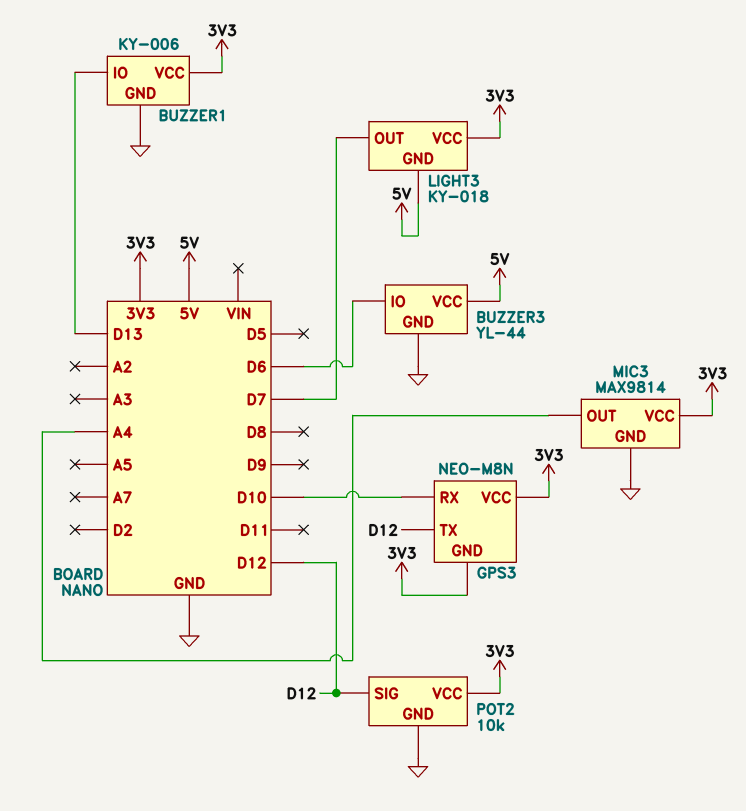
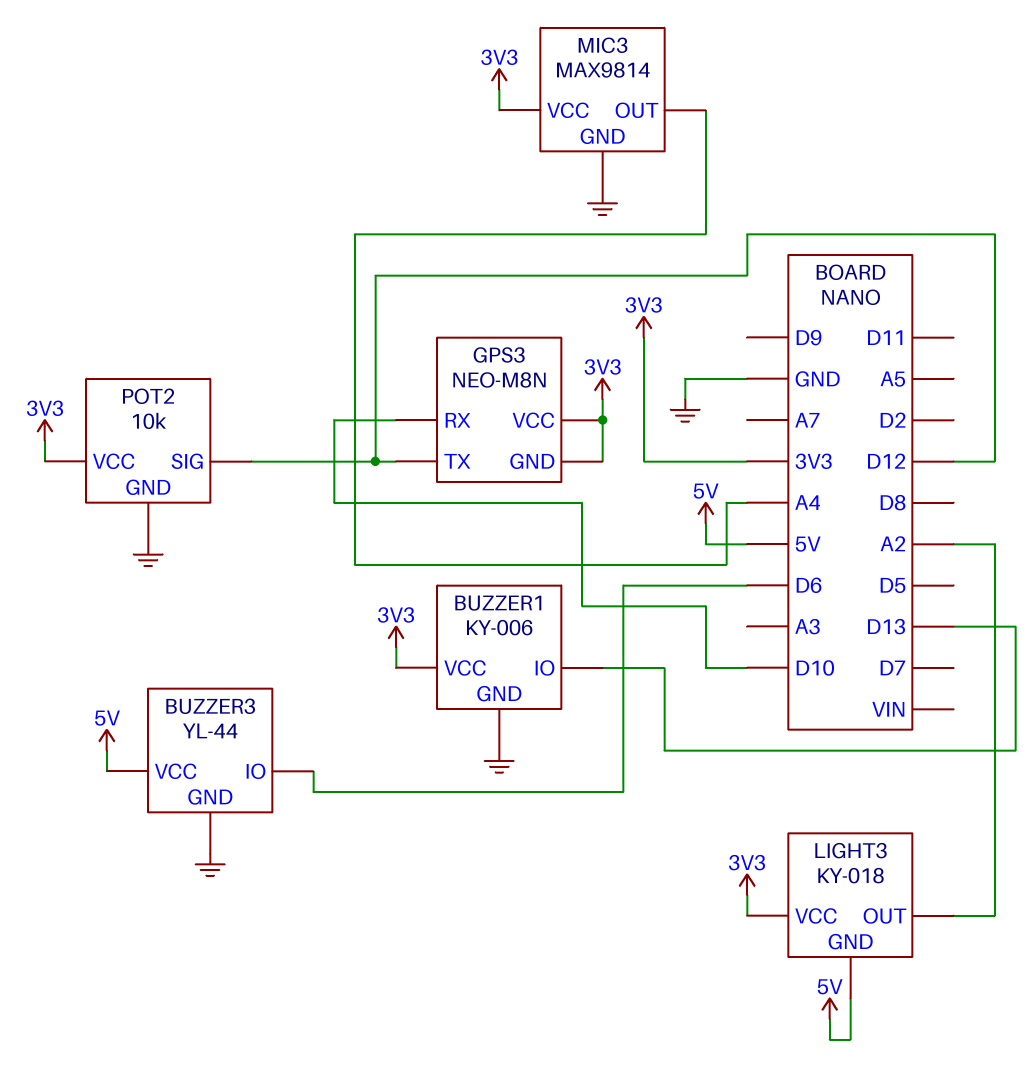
LIGHT3 pin OUT: D7 -> A2

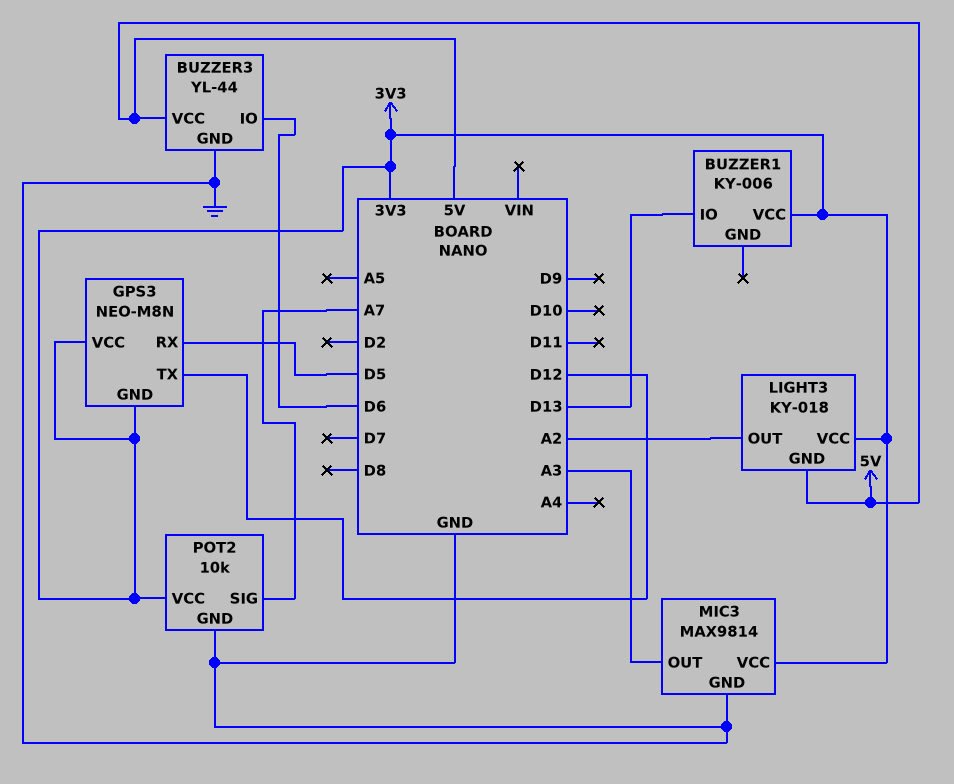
BUZZER1 pin GND: GND -> none
GPS3 pin RX: D10 -> D5
MIC3 pin OUT: A4 -> A3
POT2 pin SIG: D12 -> A7

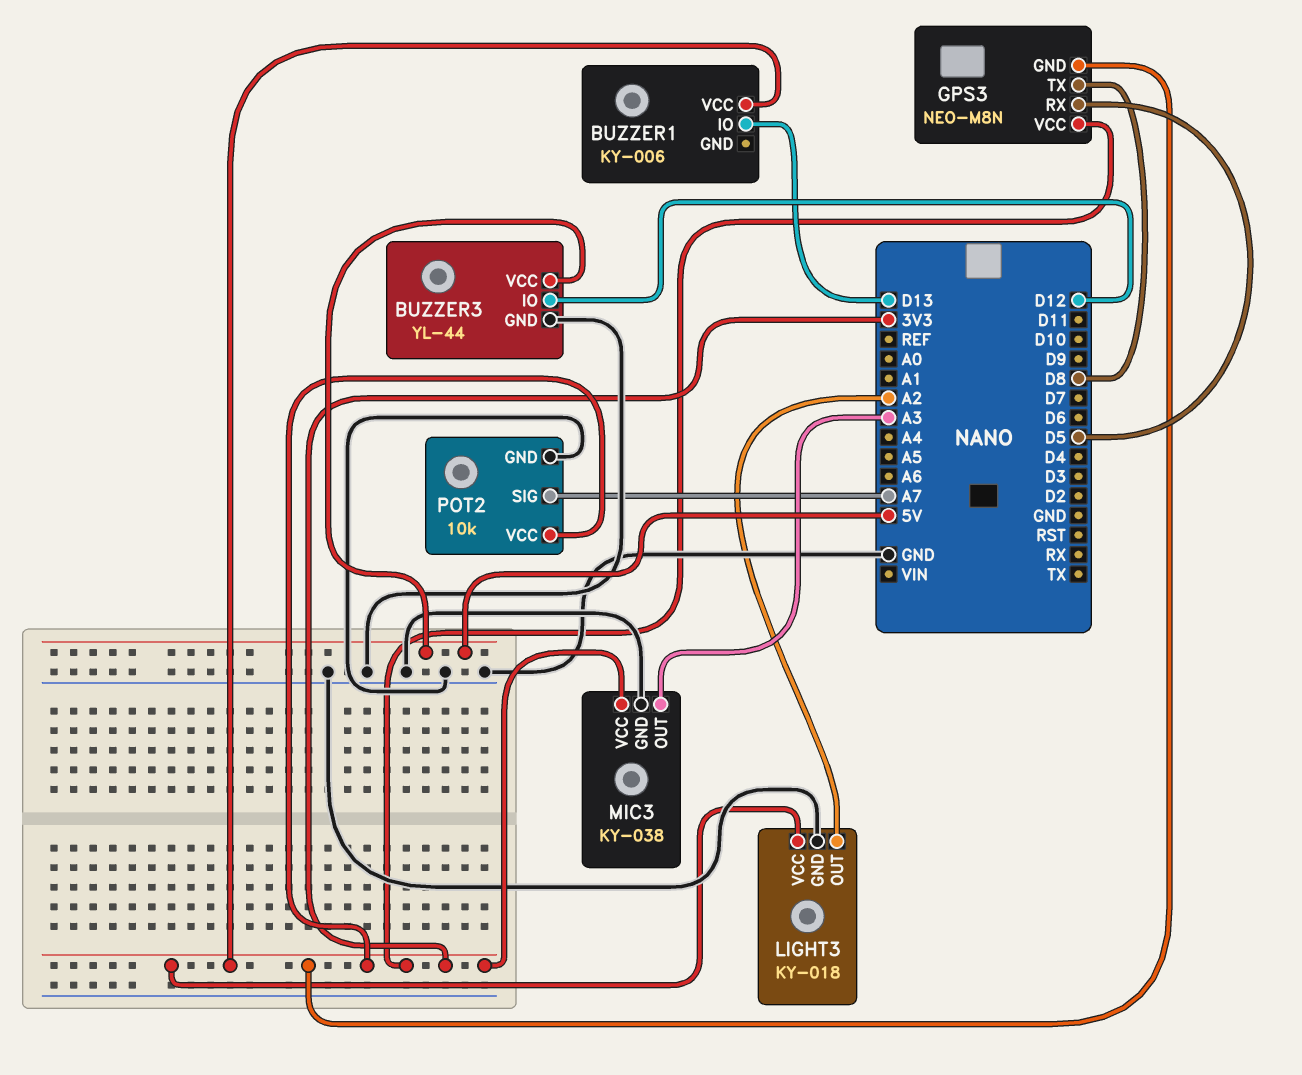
BUZZER3 pin IO: D6 -> D12
GPS3 pin TX: D12 -> D8
LIGHT3 pin GND: 5V -> GND
MIC3: MAX9814 -> KY-038

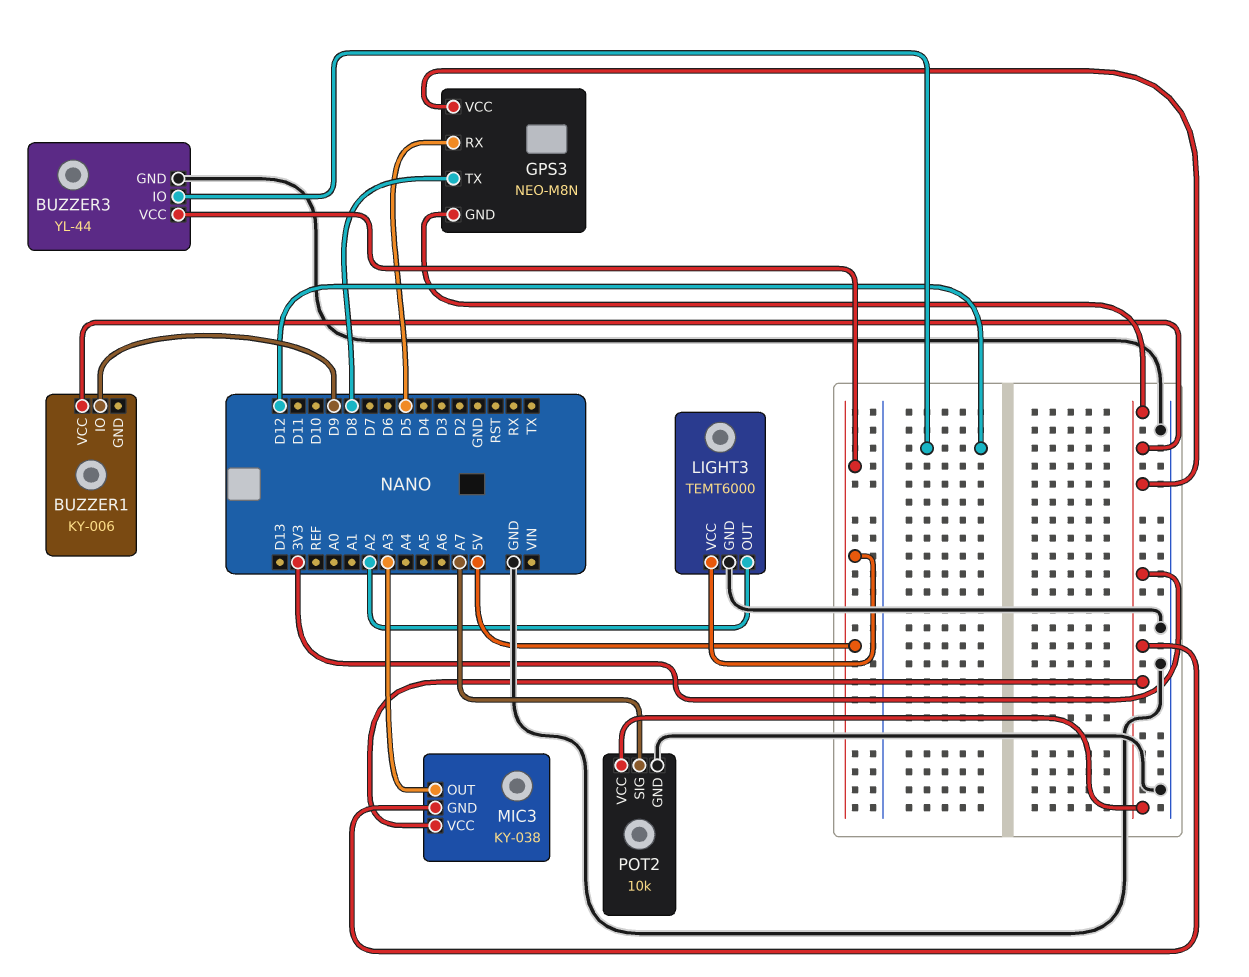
BUZZER1 pin IO: D13 -> D9
LIGHT3: KY-018 -> TEMT6000
LIGHT3 pin VCC: 3V3 -> 5V
MIC3 pin GND: GND -> 3V3

